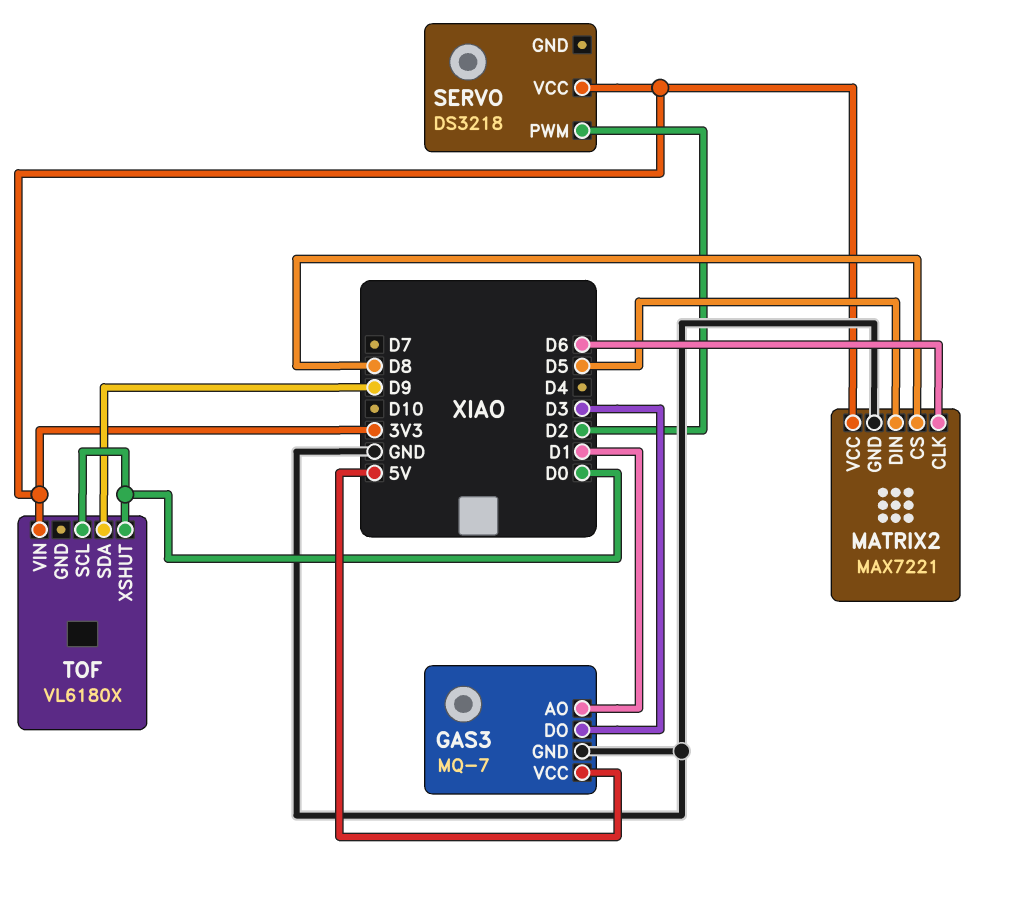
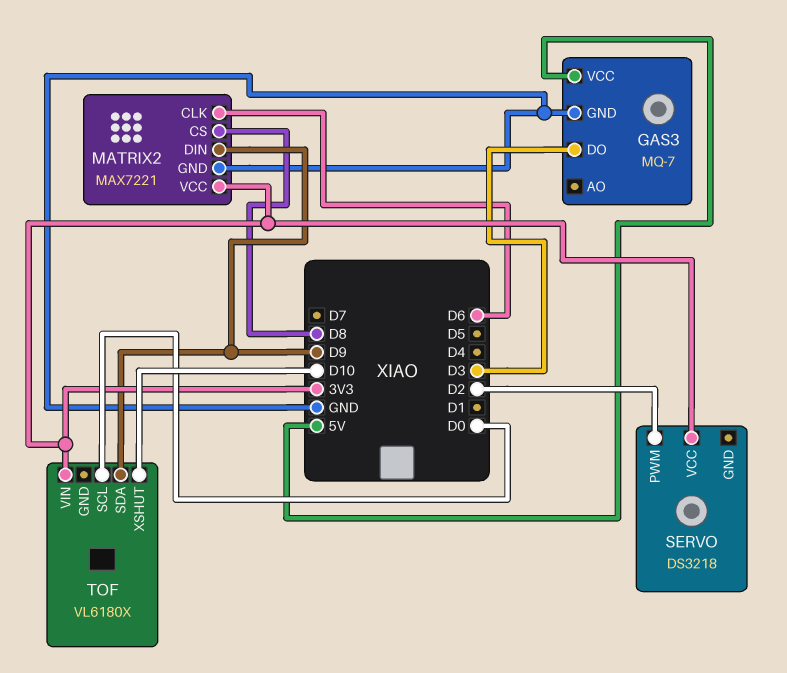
GAS3 pin AO: D1 -> none
MATRIX2 pin DIN: D5 -> D9
TOF pin XSHUT: D0 -> D10

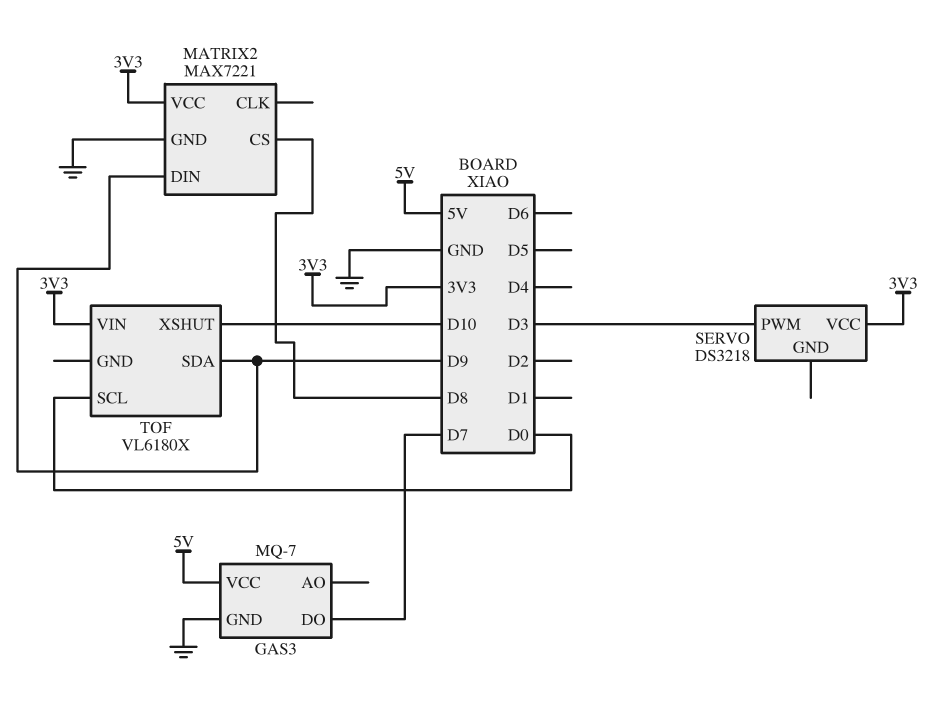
GAS3 pin DO: D3 -> D7
MATRIX2 pin CLK: D6 -> none
SERVO pin PWM: D2 -> D3

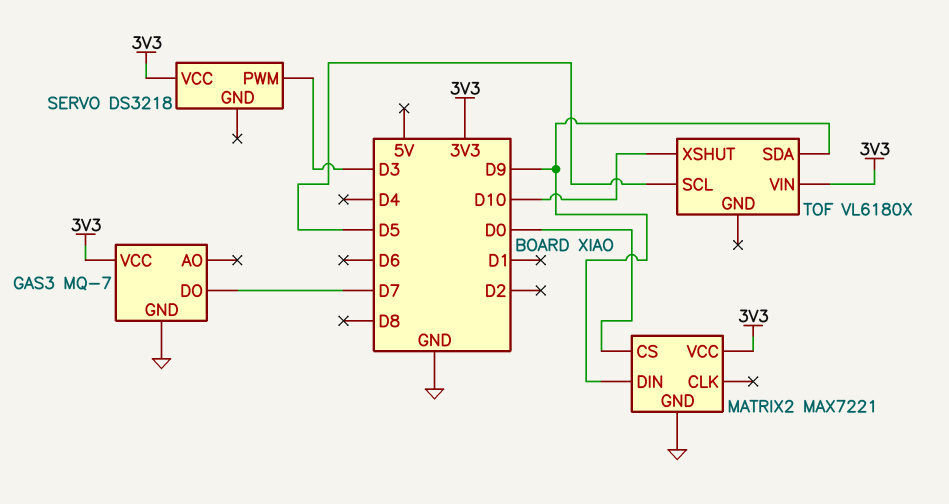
GAS3 pin VCC: 5V -> 3V3
MATRIX2 pin CS: D8 -> D0
TOF pin SCL: D0 -> D5

